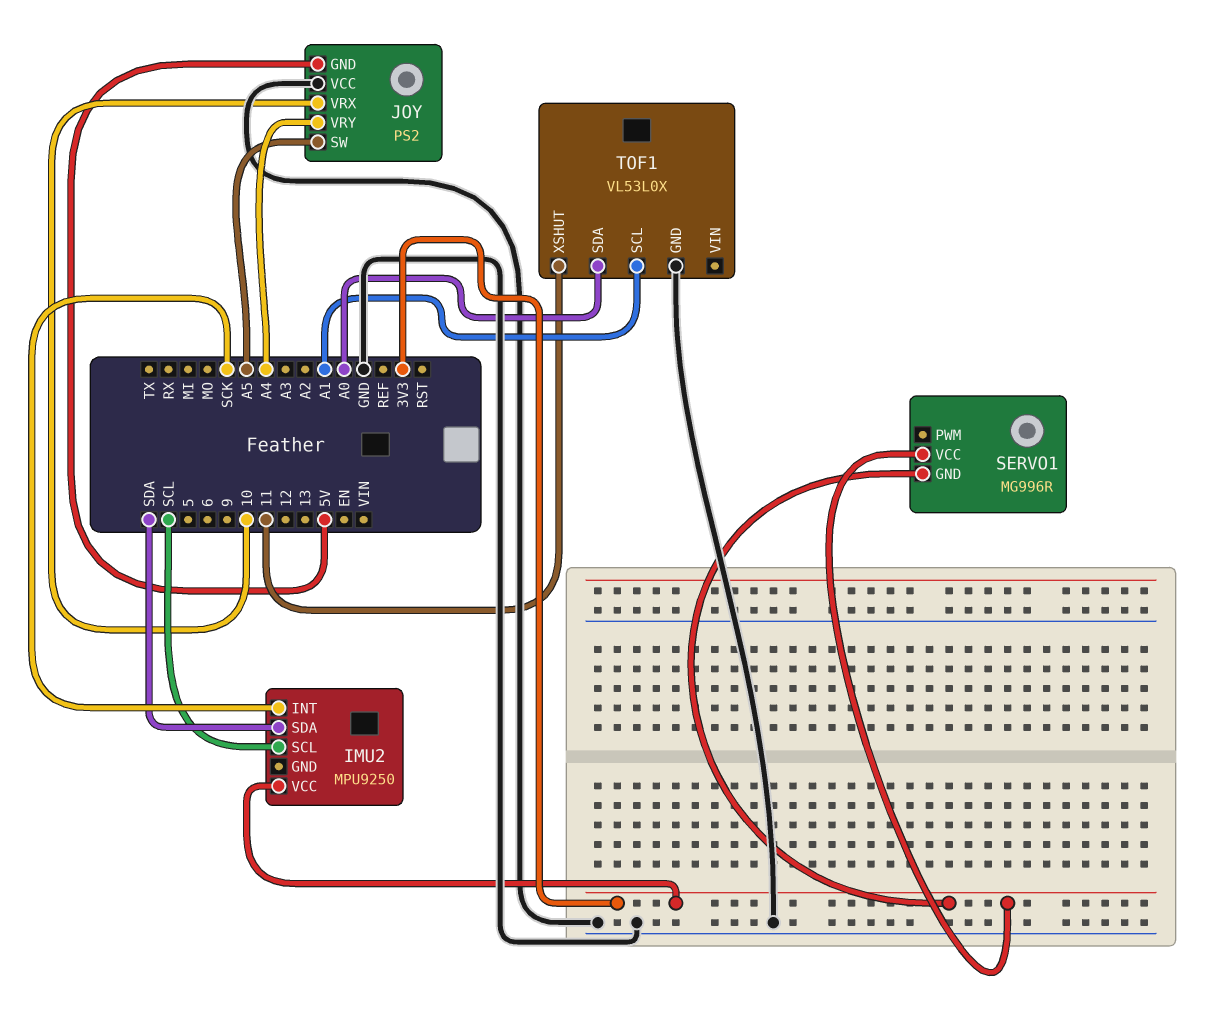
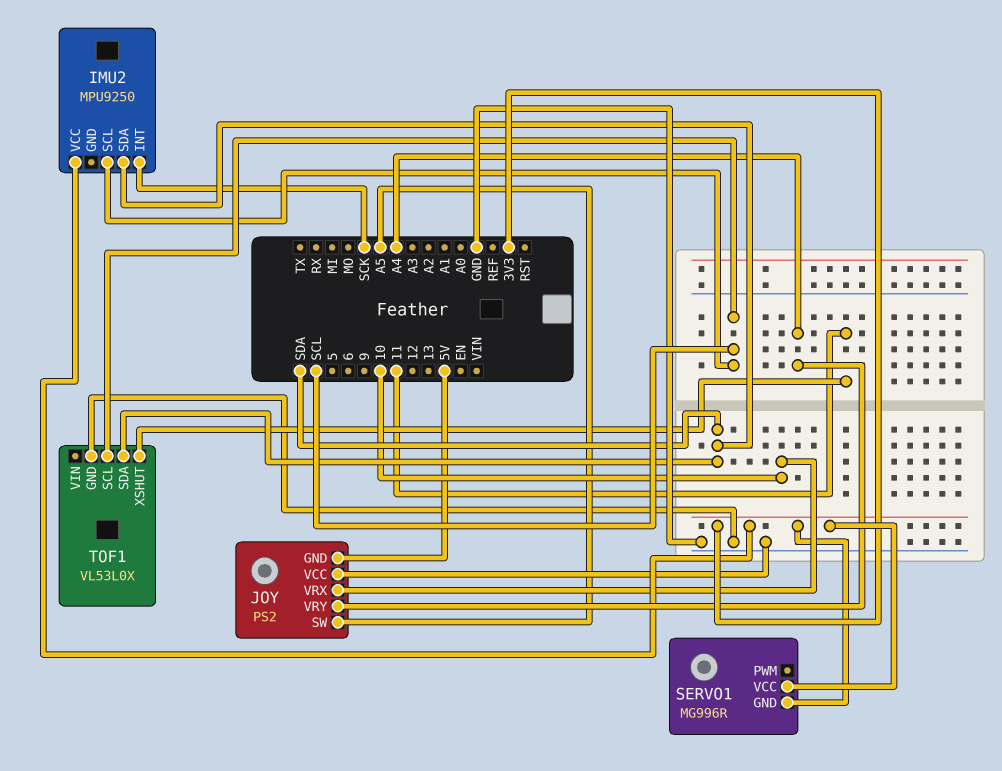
TOF1 pin SCL: A1 -> SCL
TOF1 pin SDA: A0 -> SDA

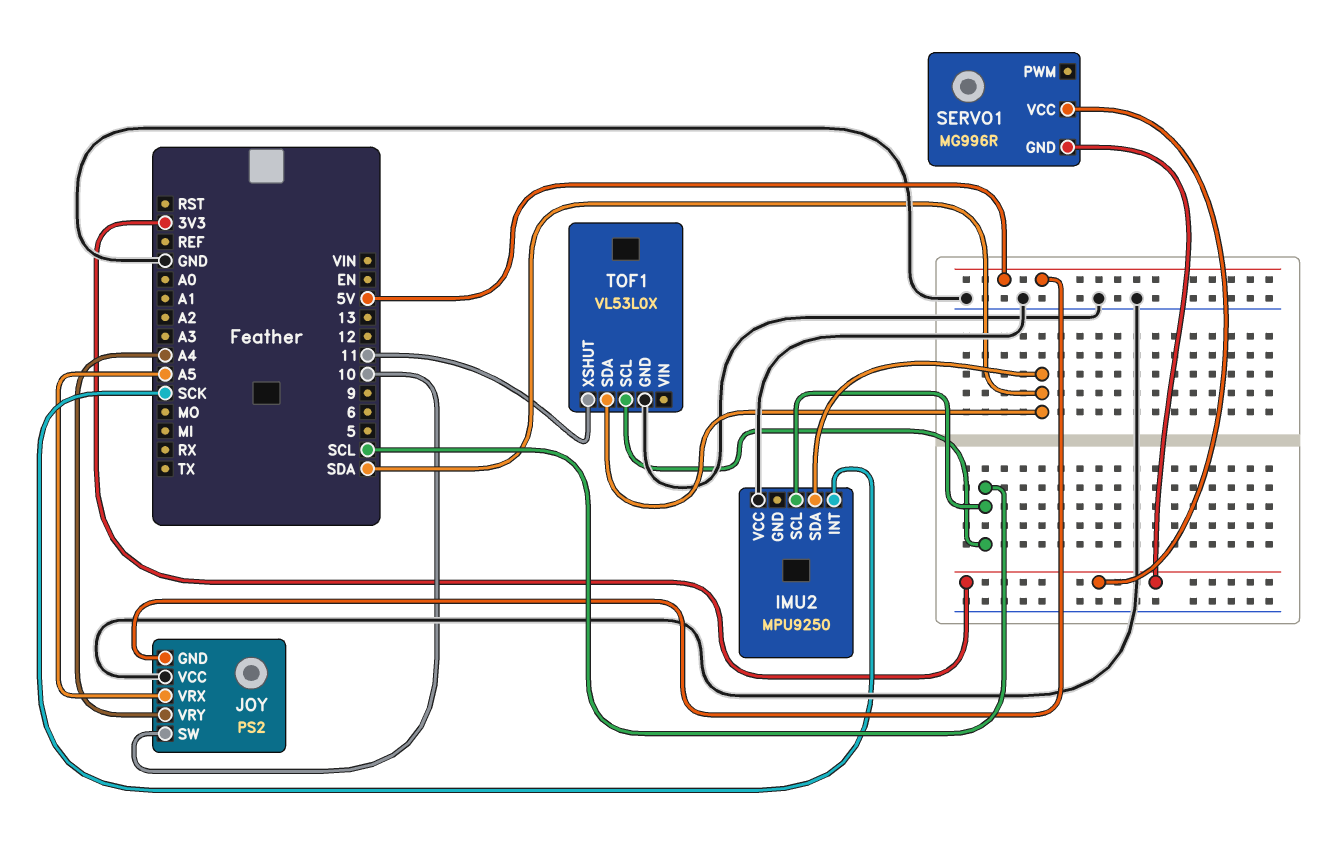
IMU2 pin VCC: 3V3 -> GND
JOY pin SW: A5 -> 10
JOY pin VRX: 10 -> A5

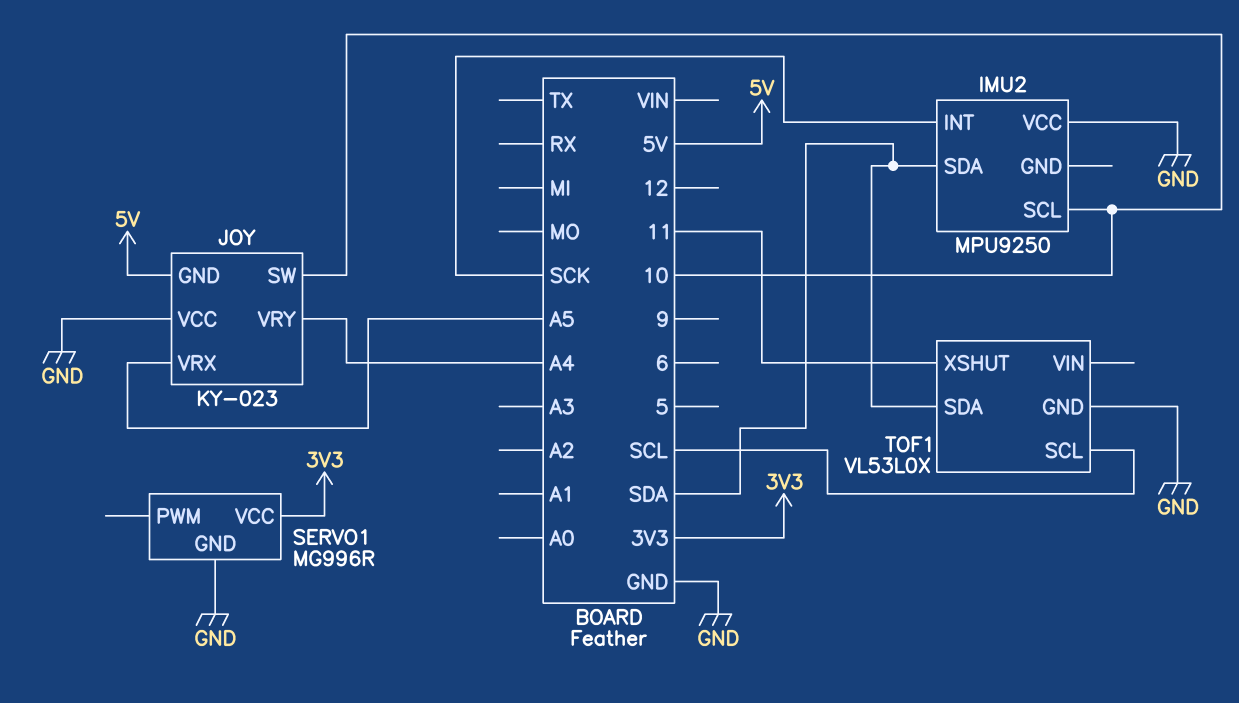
IMU2 pin SCL: SCL -> 10
JOY: PS2 -> KY-023
SERVO1 pin GND: 3V3 -> GND

